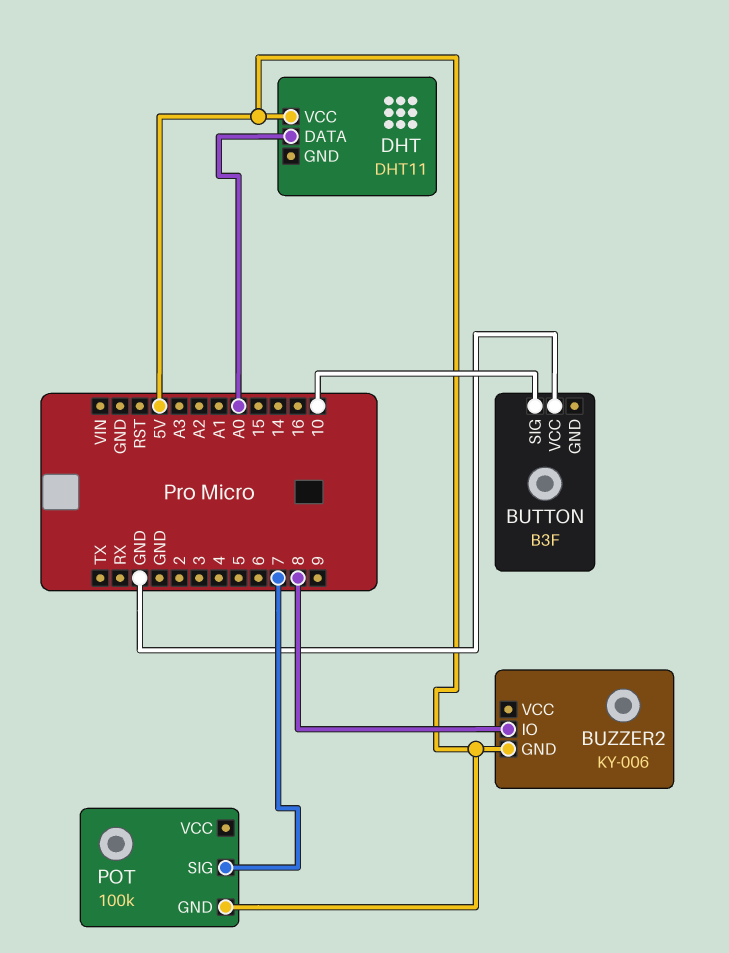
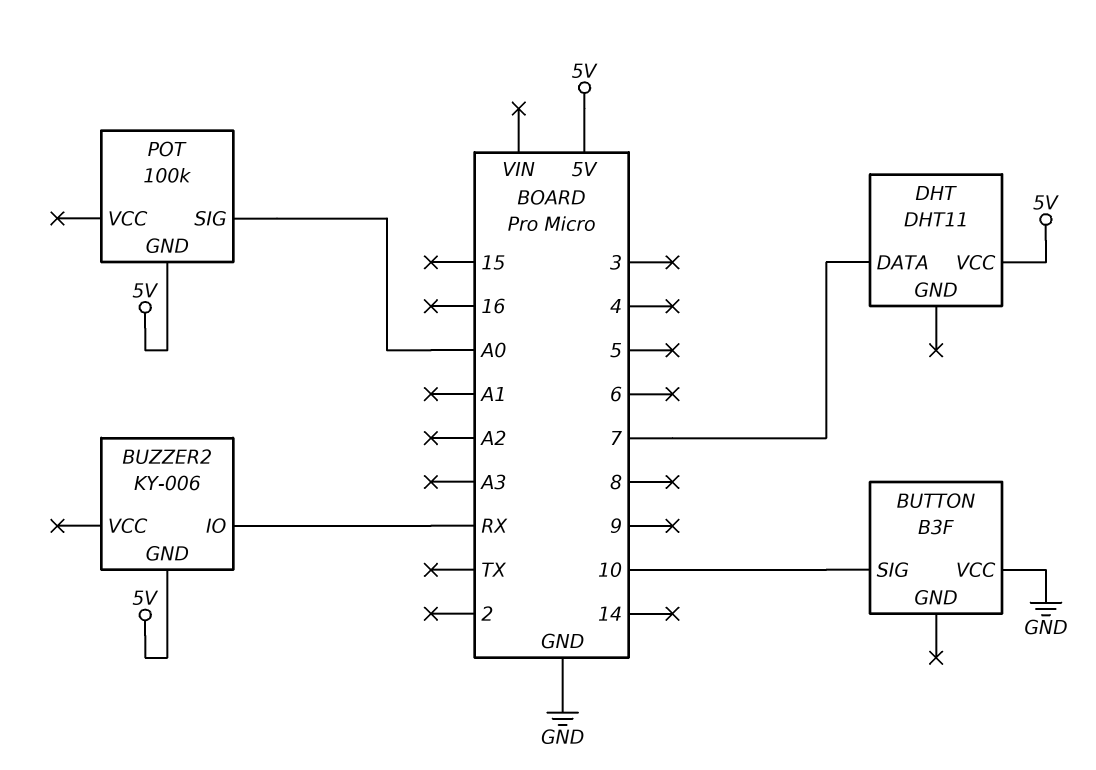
BUZZER2 pin IO: 8 -> RX
DHT pin DATA: A0 -> 7
POT pin SIG: 7 -> A0

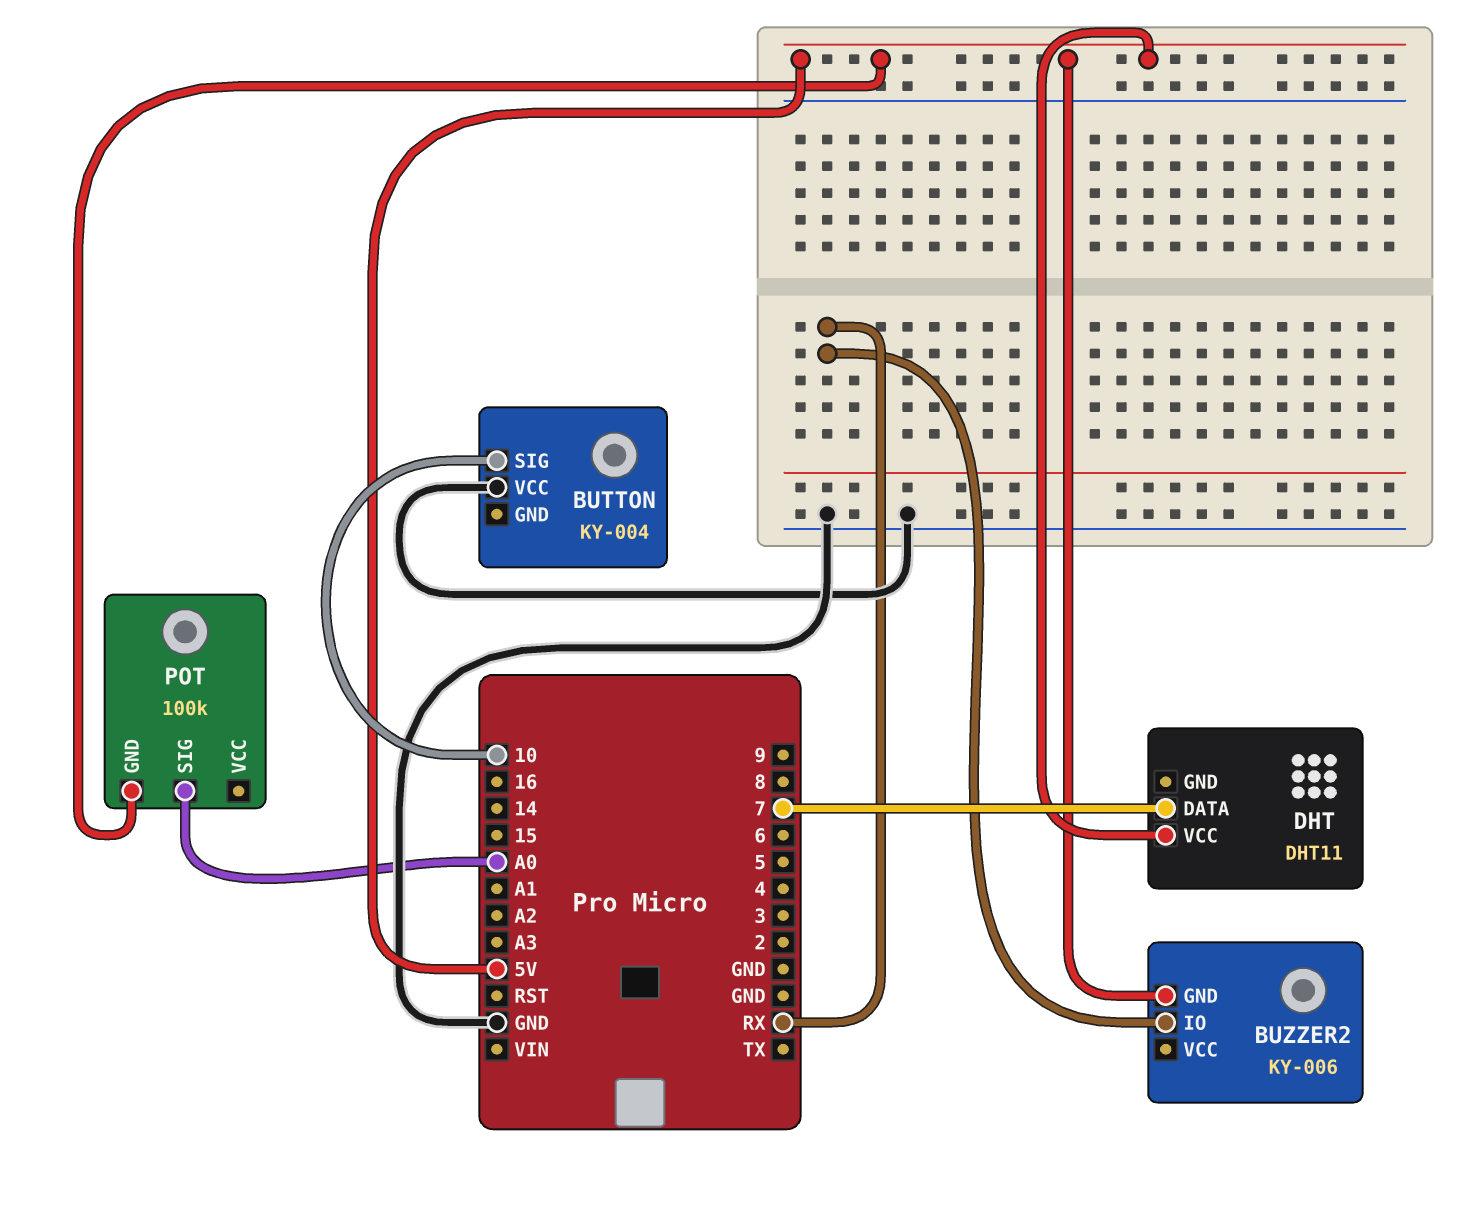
BUTTON: B3F -> KY-004

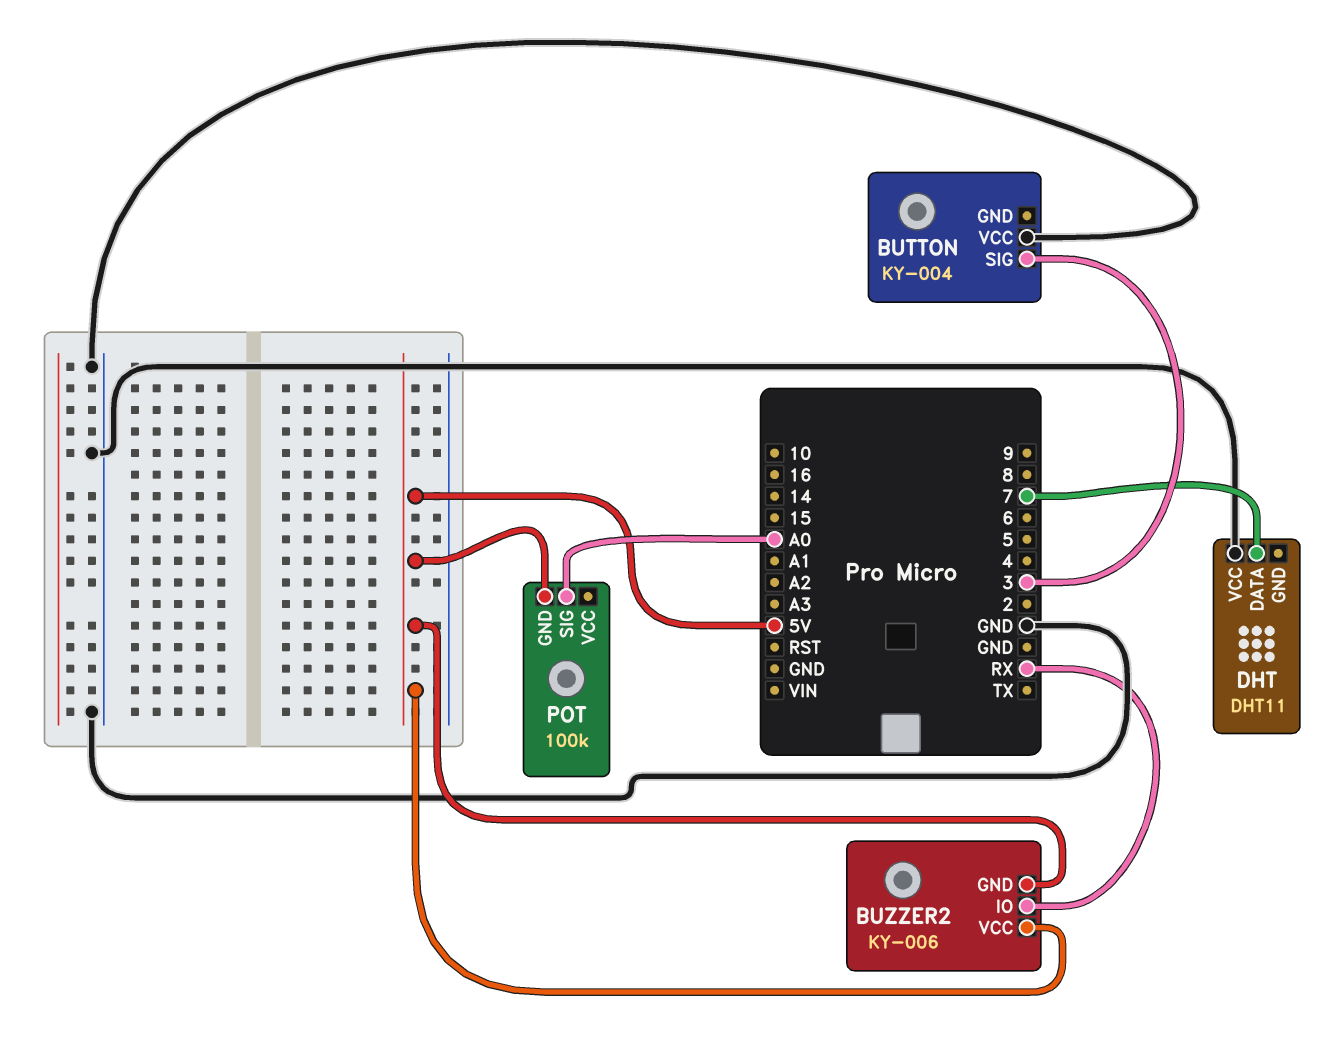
BUTTON pin SIG: 10 -> 3
BUZZER2 pin VCC: none -> 5V
DHT pin VCC: 5V -> GND

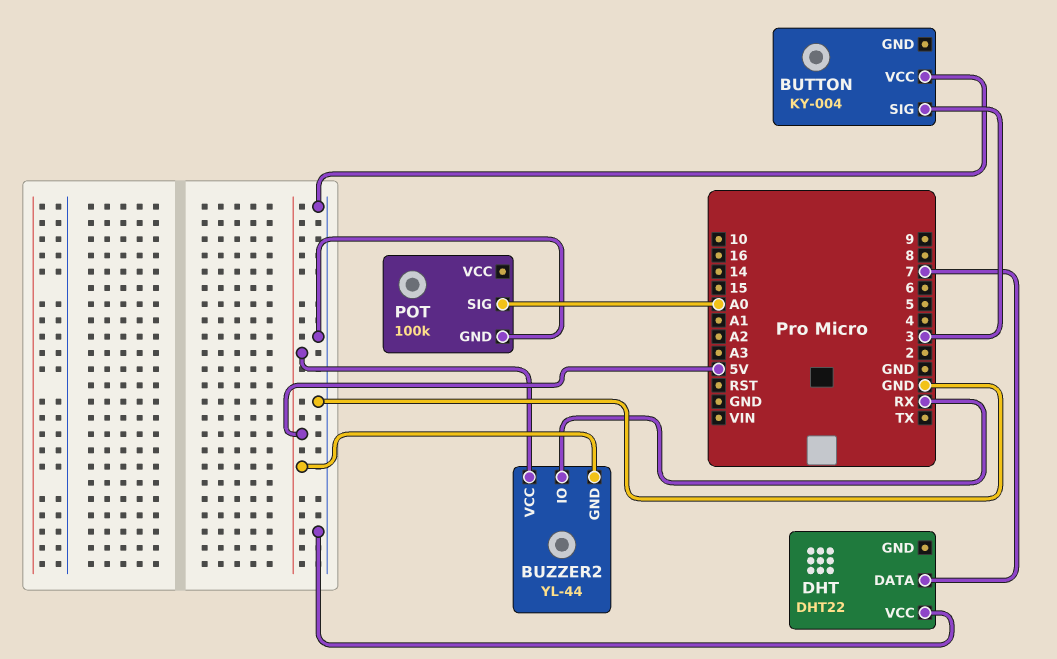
BUZZER2: KY-006 -> YL-44
DHT: DHT11 -> DHT22
POT pin GND: 5V -> GND

